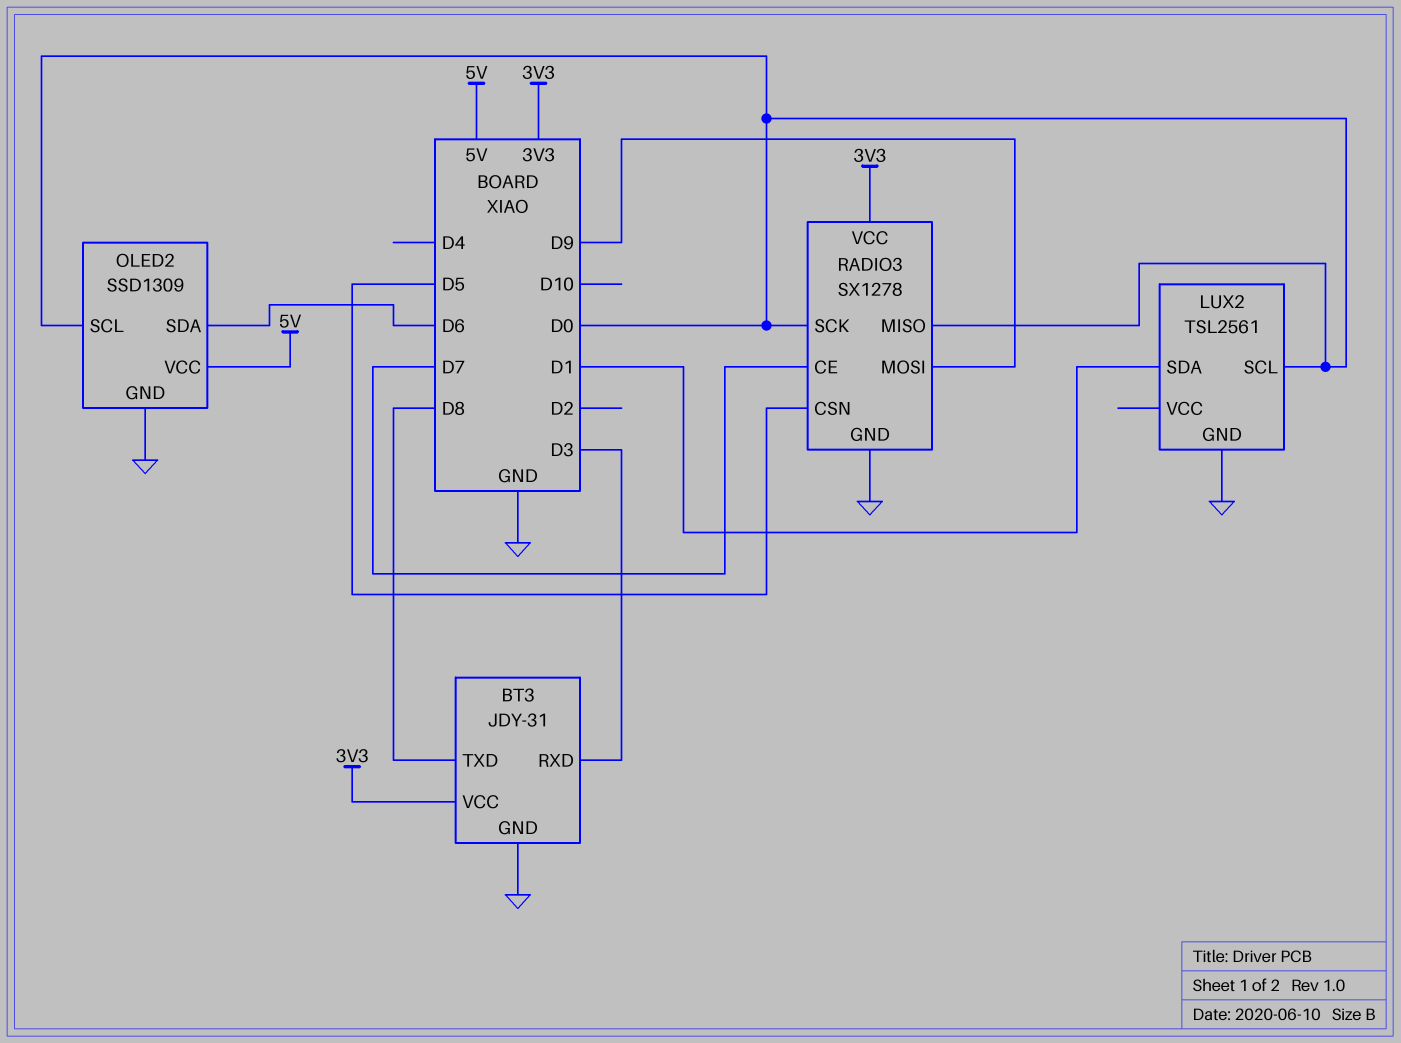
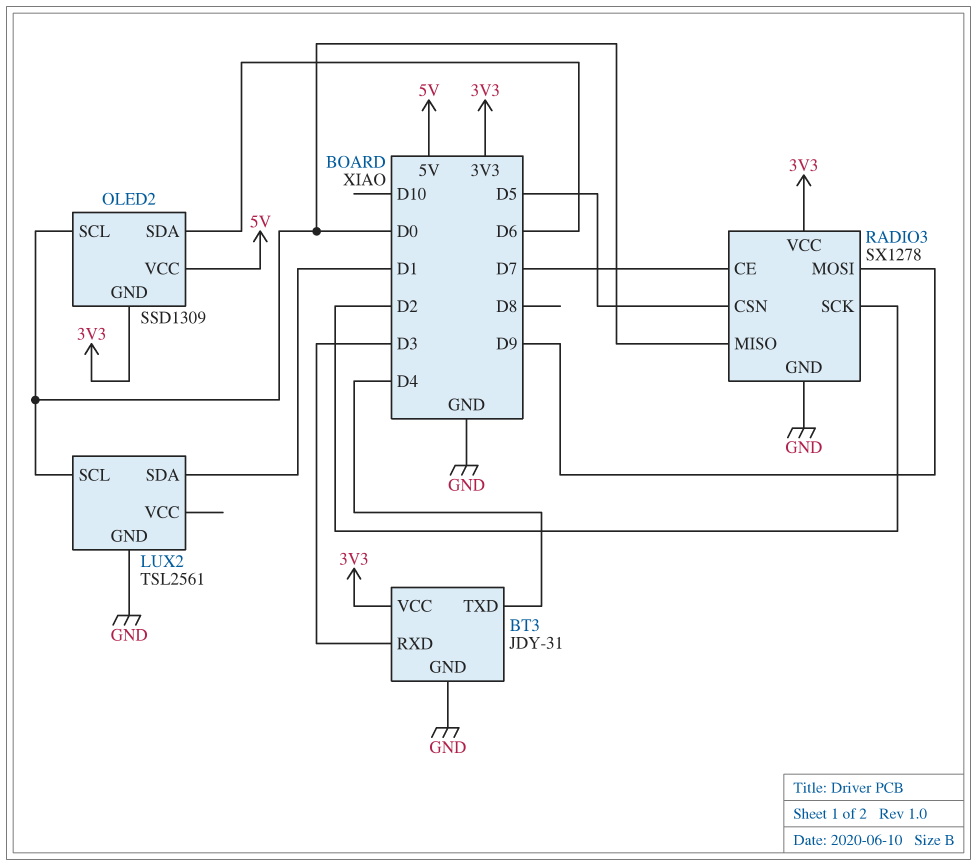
BT3 pin TXD: D8 -> D4
OLED2 pin GND: GND -> 3V3
RADIO3 pin SCK: D0 -> D2

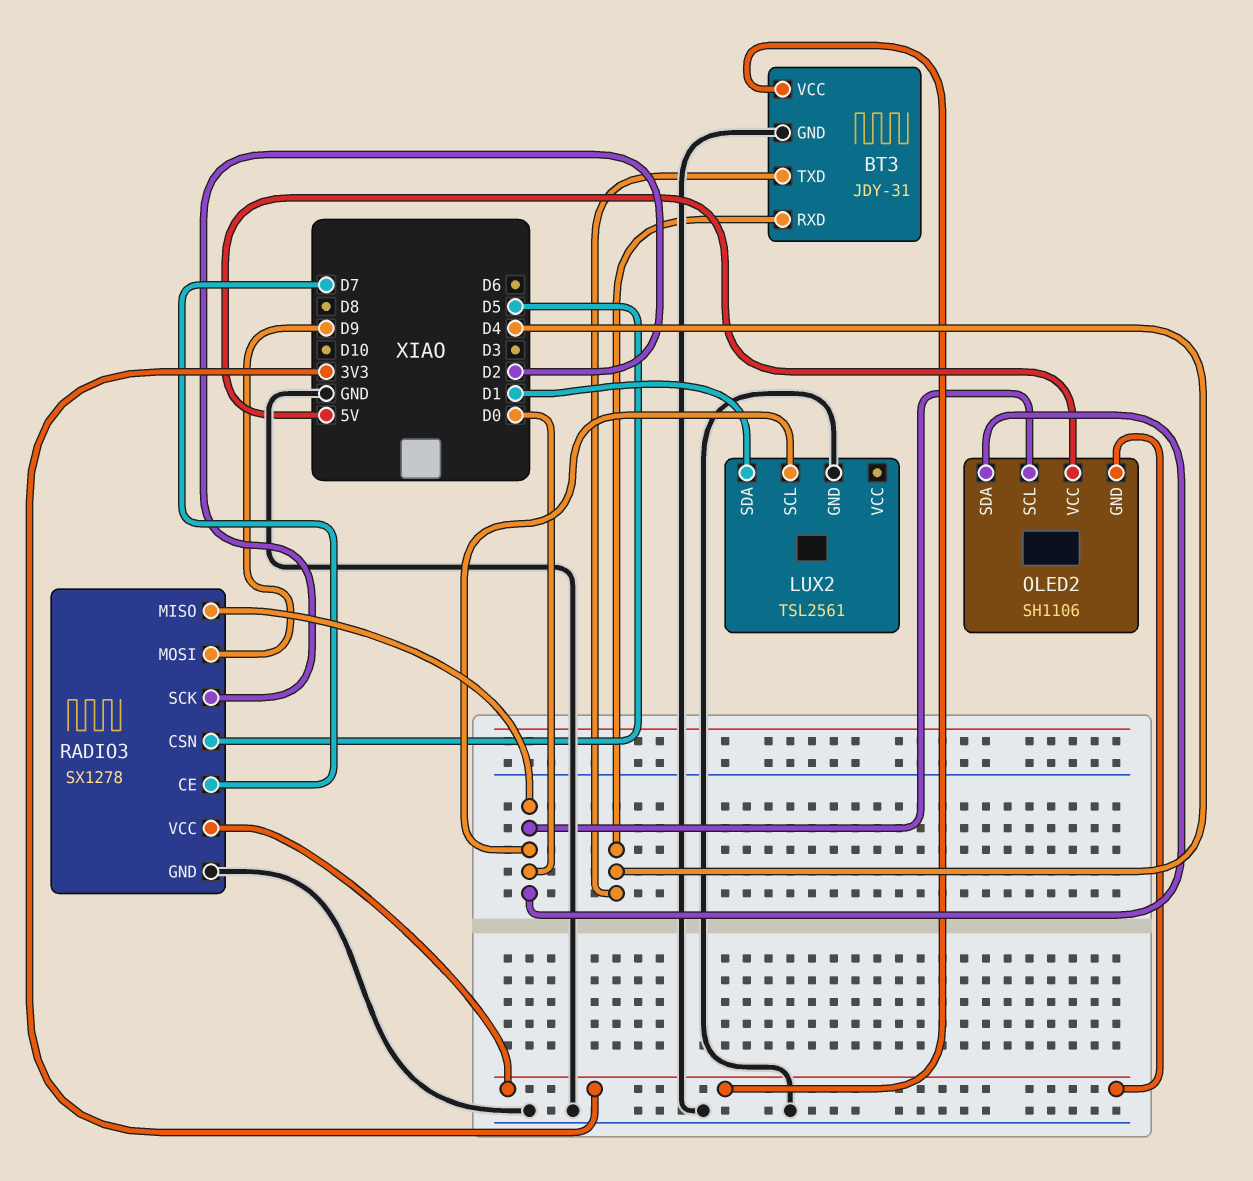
BT3 pin RXD: D3 -> D4
OLED2: SSD1309 -> SH1106
OLED2 pin SDA: D6 -> D0

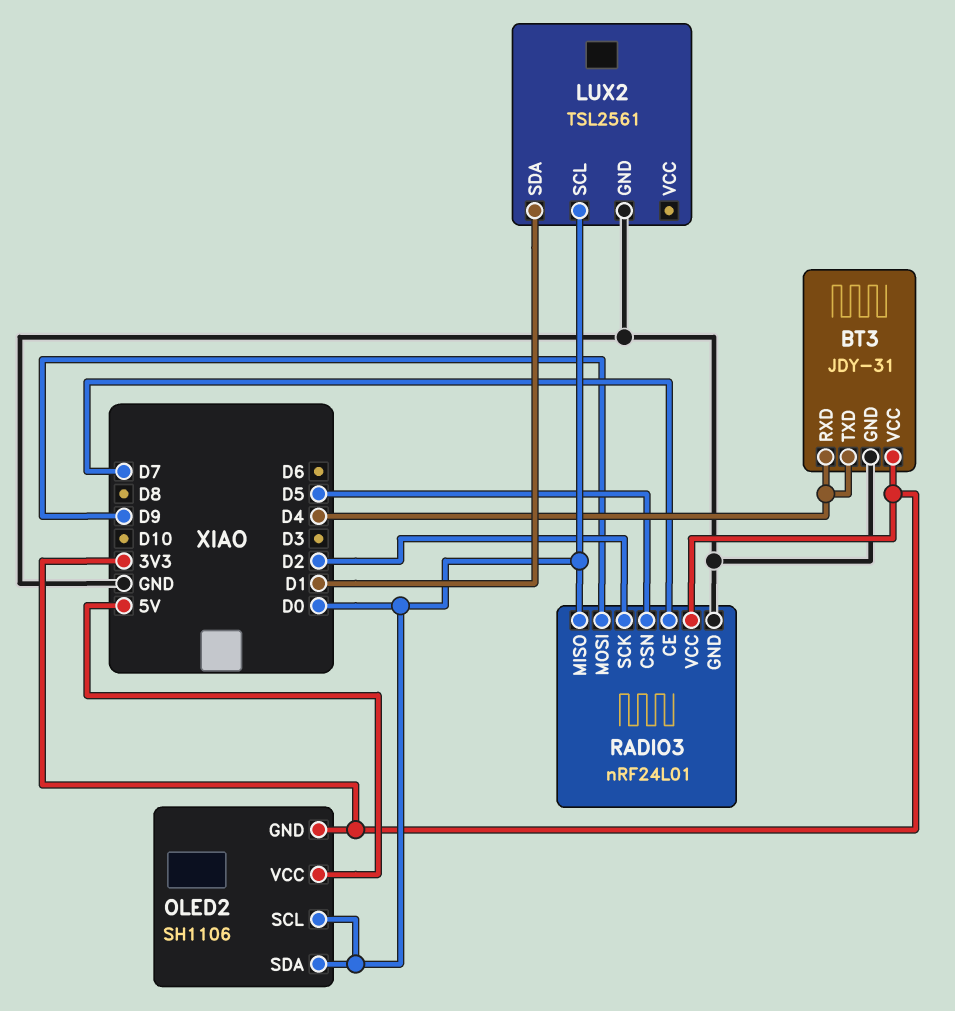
RADIO3: SX1278 -> nRF24L01

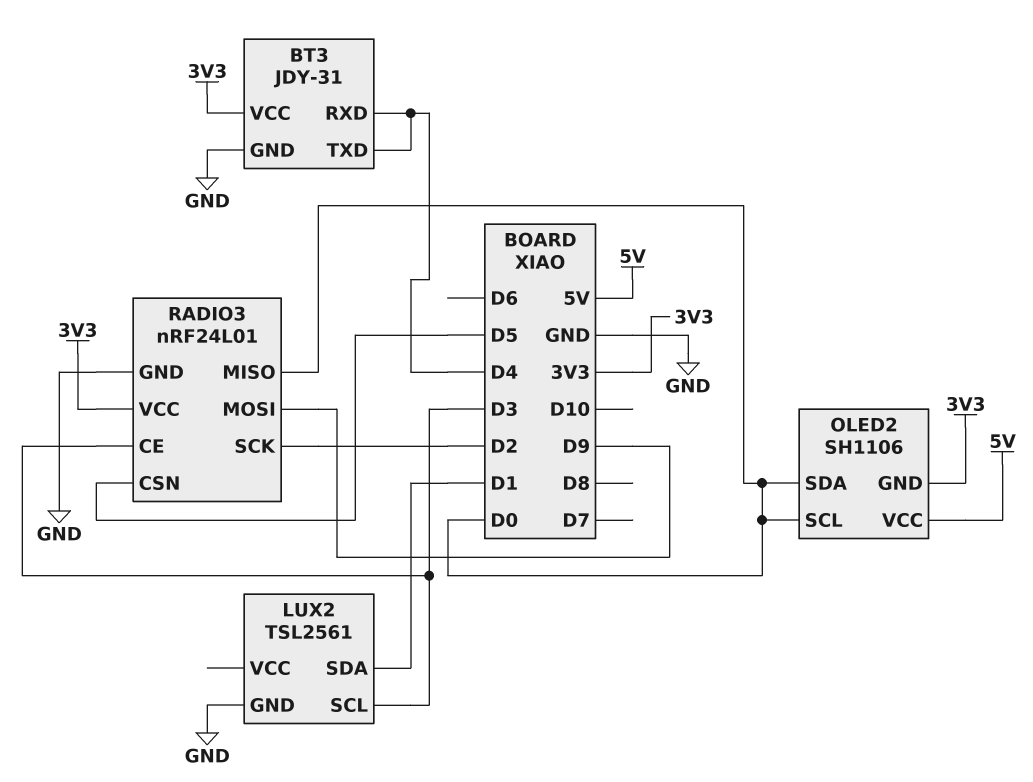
LUX2 pin SCL: D0 -> D3
RADIO3 pin CE: D7 -> D3

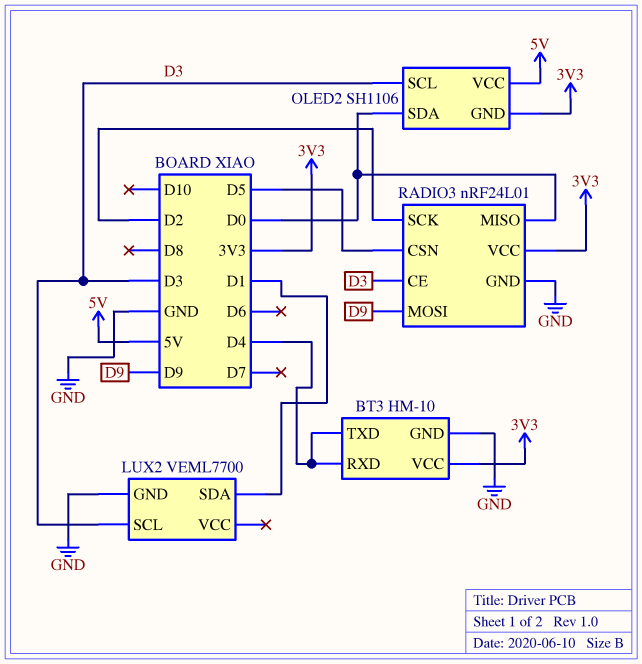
BT3: JDY-31 -> HM-10
LUX2: TSL2561 -> VEML7700
OLED2 pin SCL: D0 -> D3

